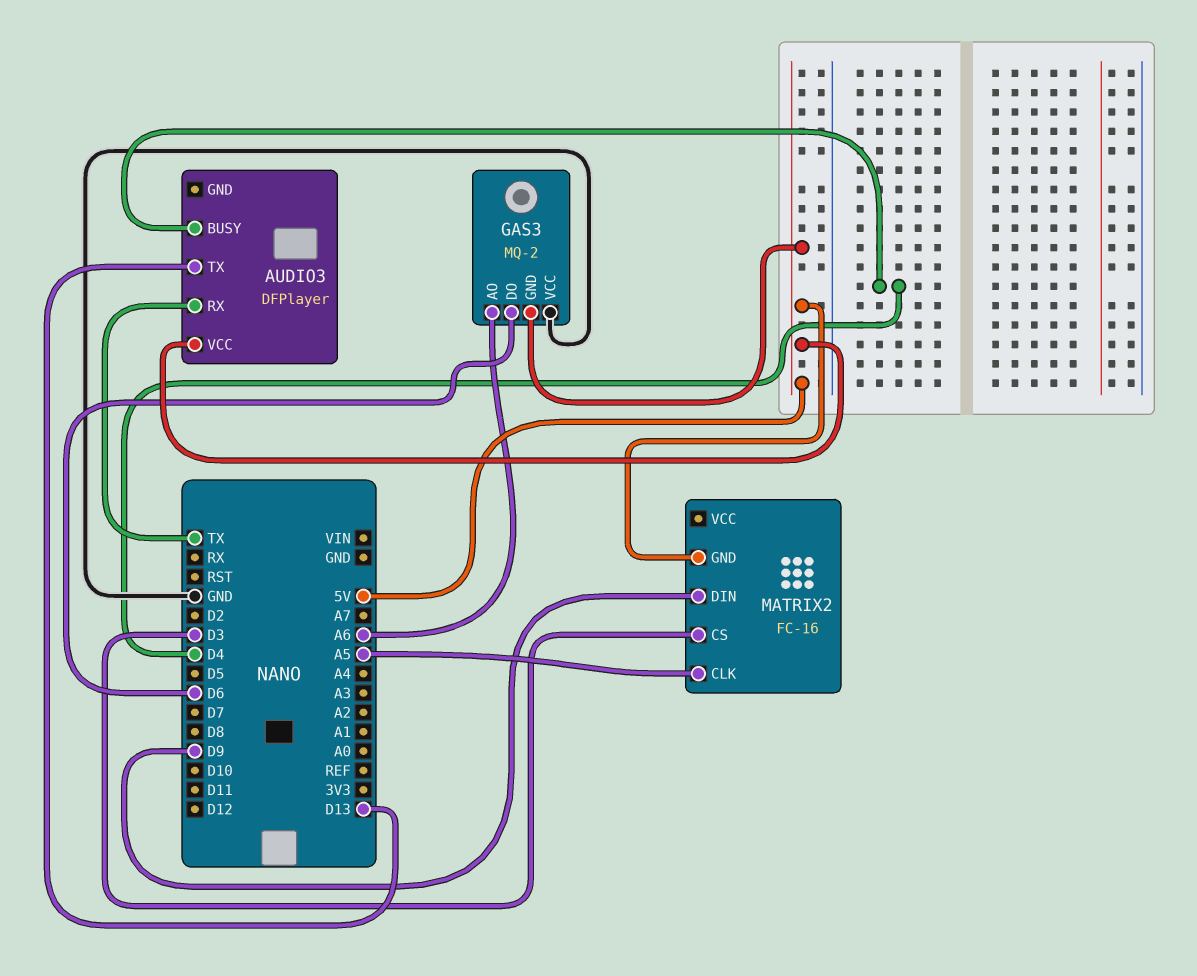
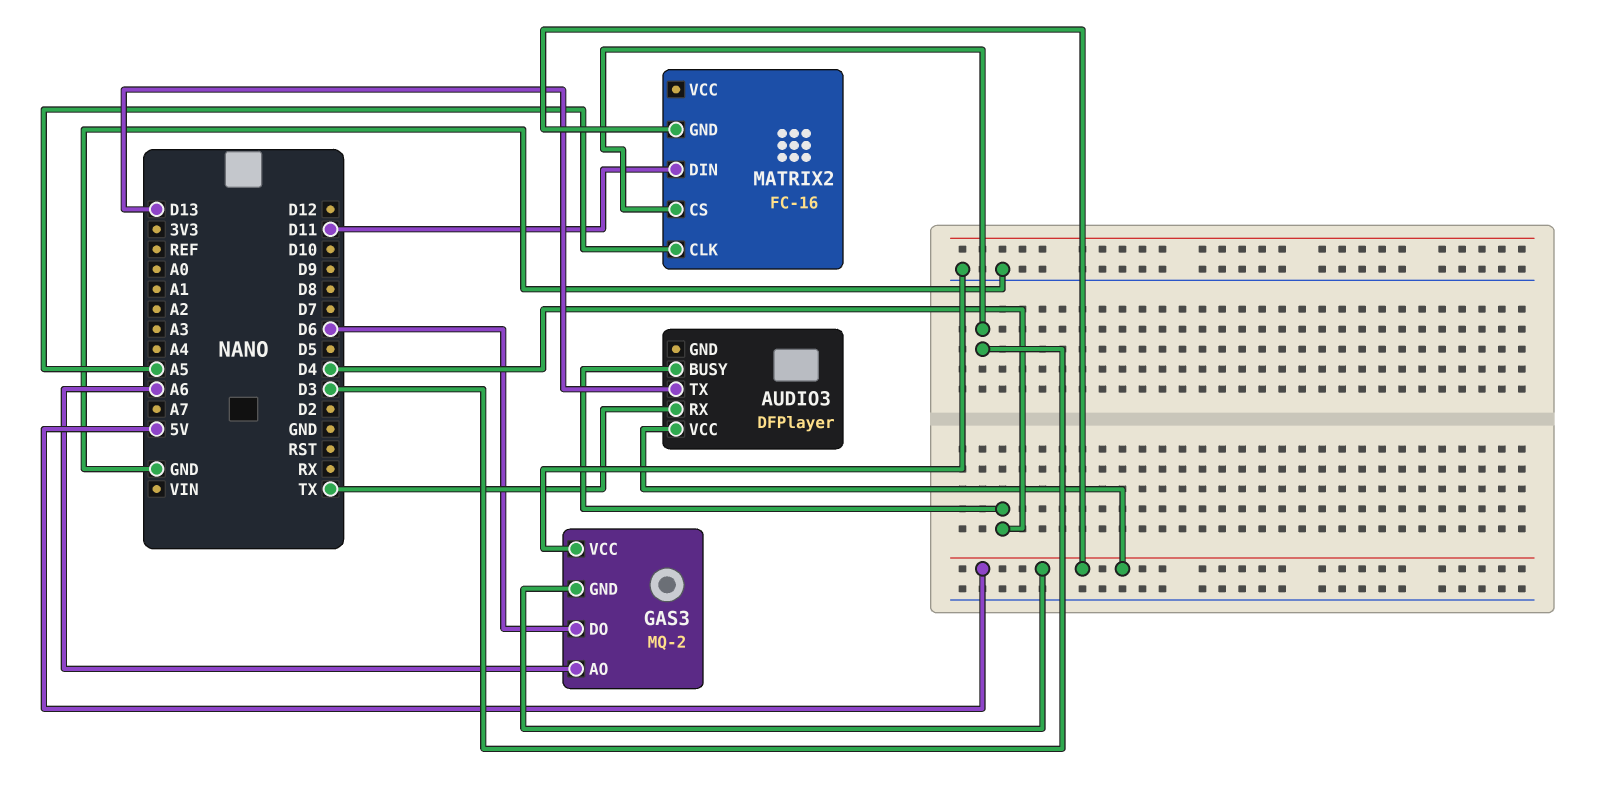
MATRIX2 pin DIN: D9 -> D11

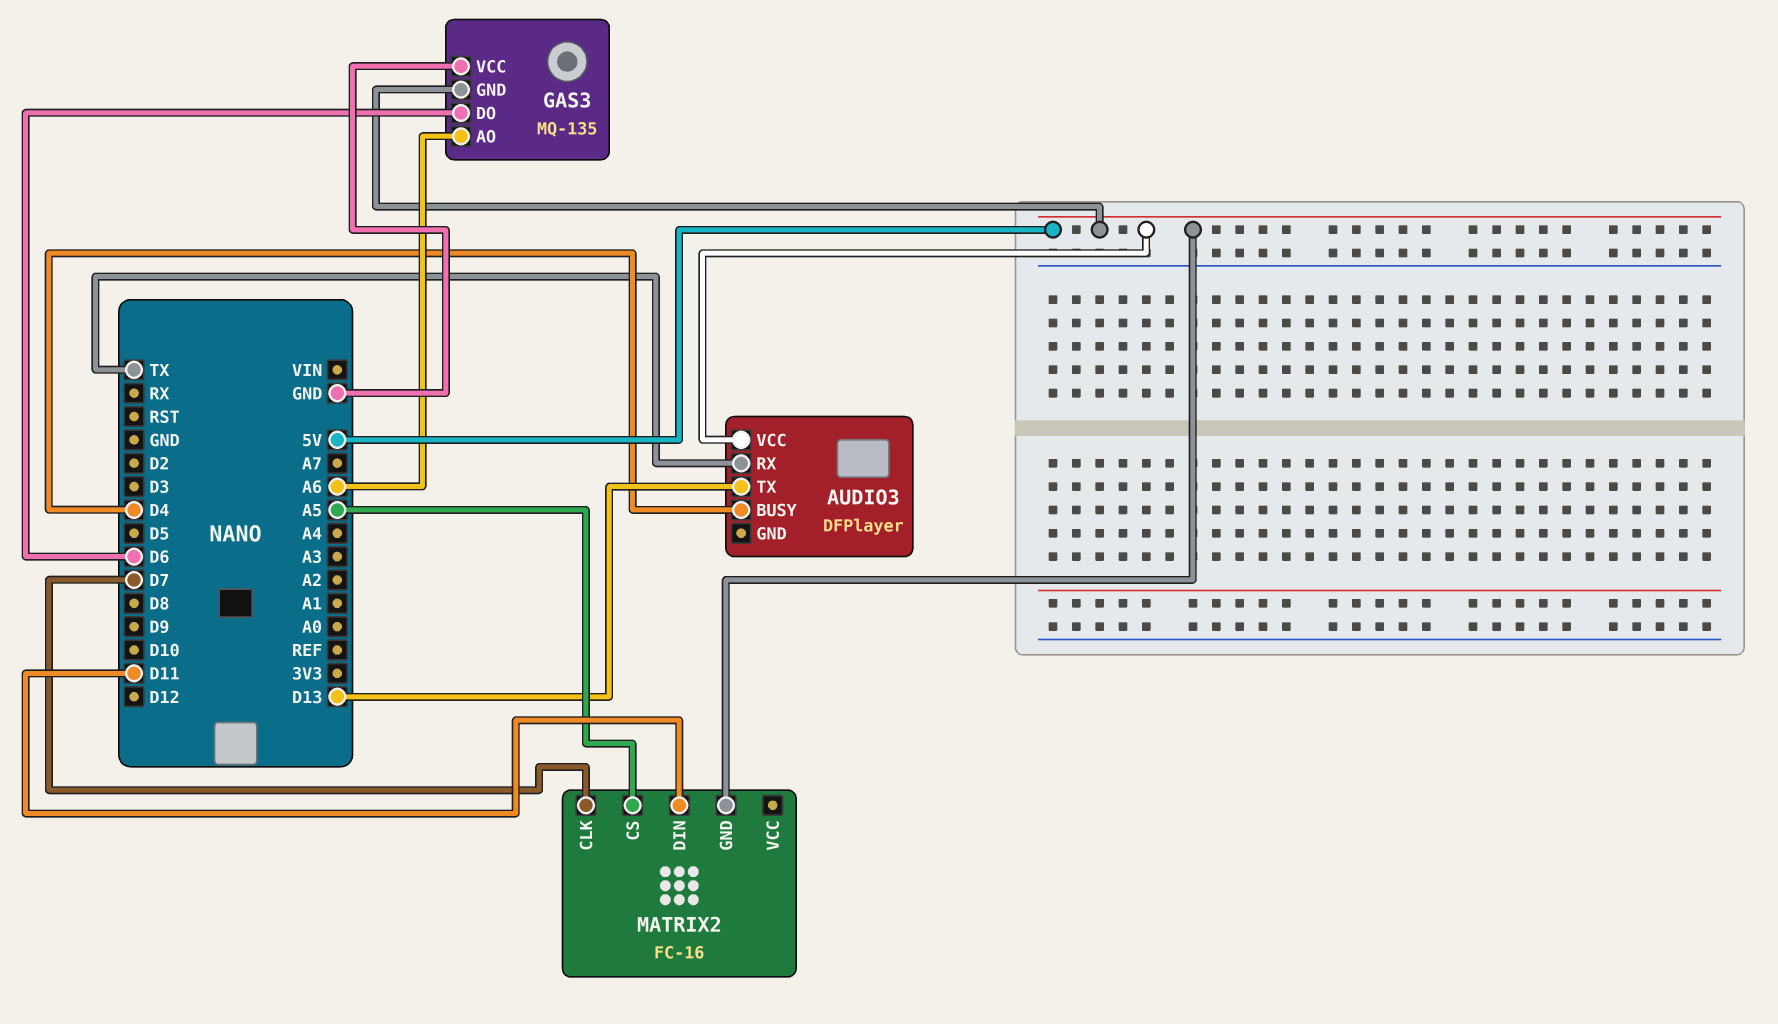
GAS3: MQ-2 -> MQ-135
MATRIX2 pin CLK: A5 -> D7
MATRIX2 pin CS: D3 -> A5

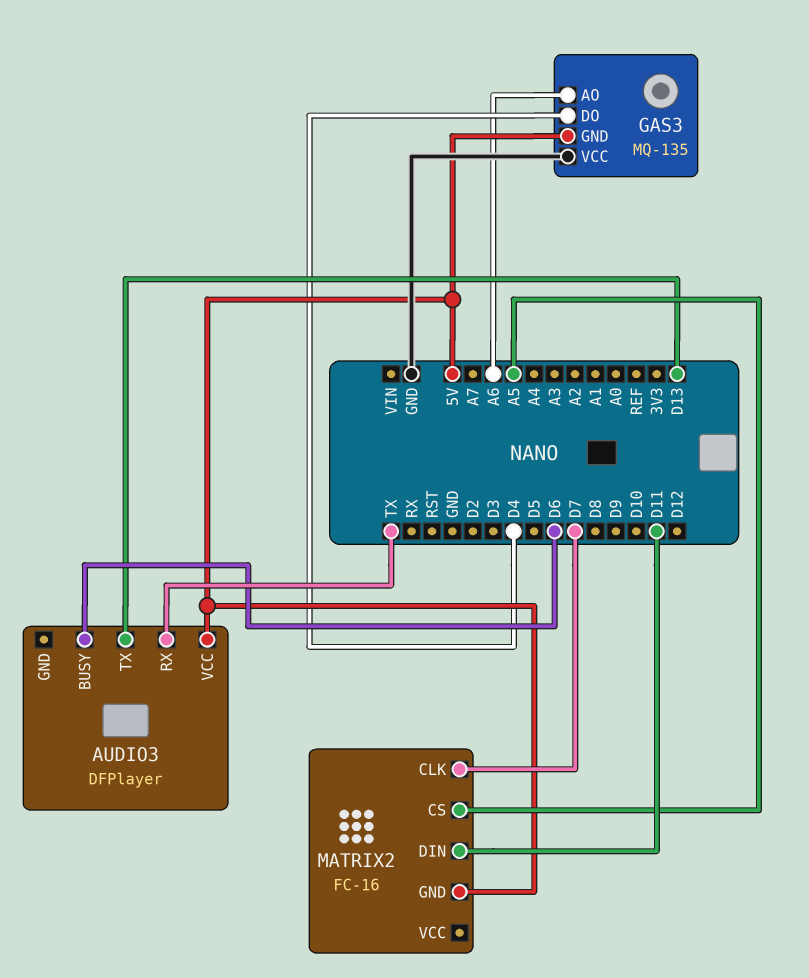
AUDIO3 pin BUSY: D4 -> D6
GAS3 pin DO: D6 -> D4

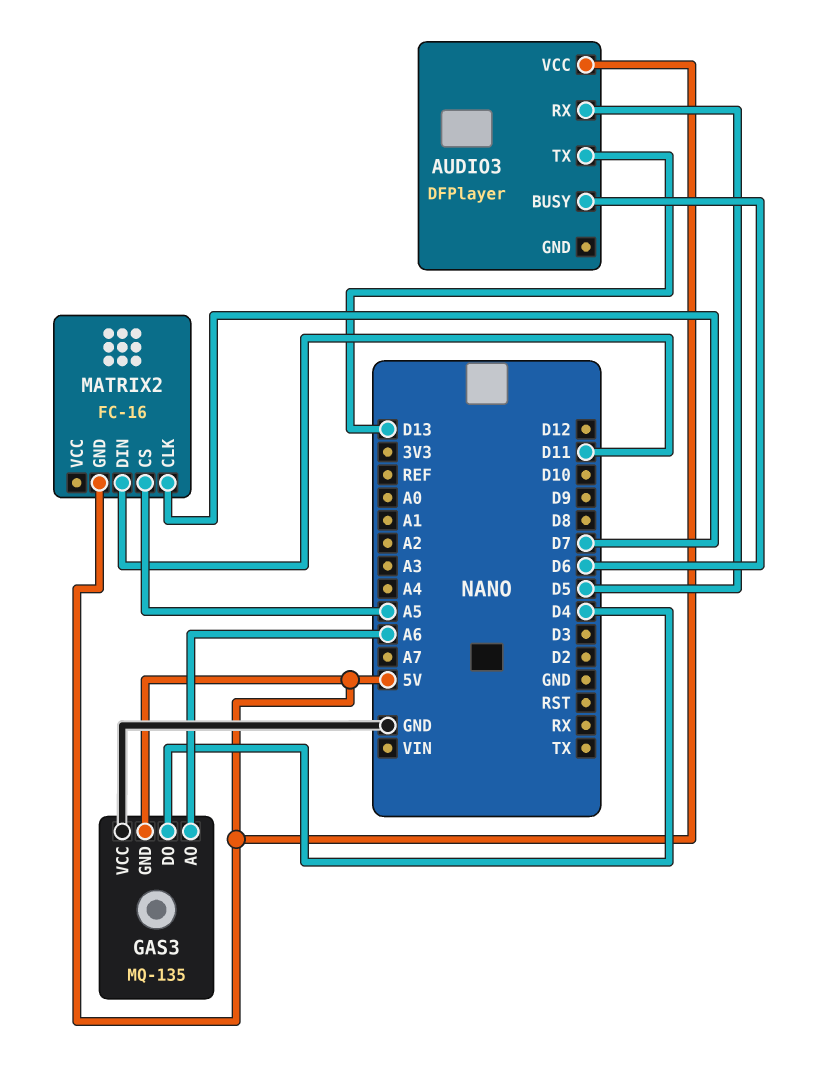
AUDIO3 pin RX: TX -> D5

